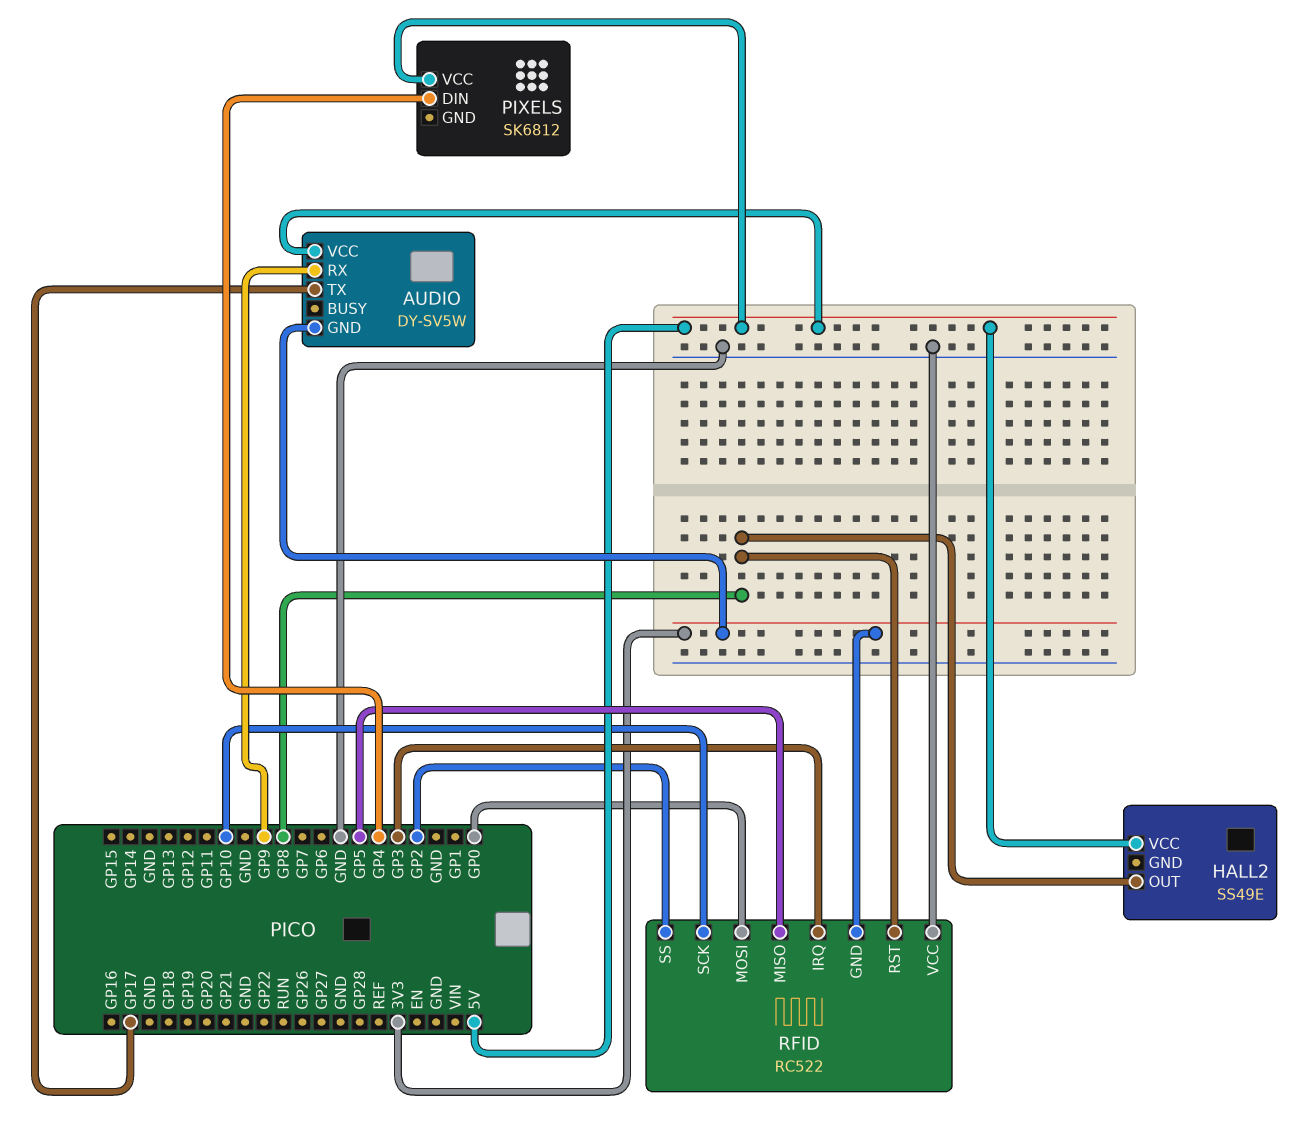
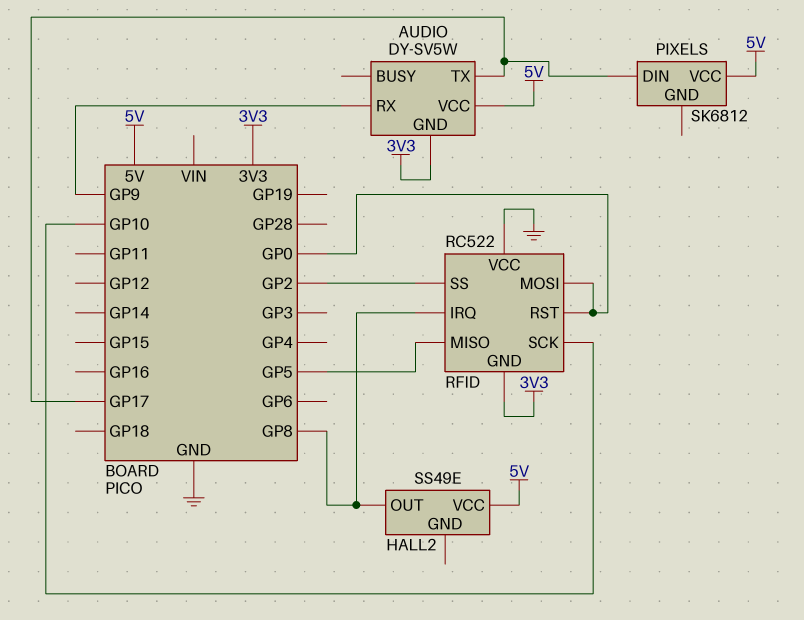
PIXELS pin DIN: GP4 -> GP17
RFID pin IRQ: GP3 -> GP8
RFID pin RST: GP8 -> GP0

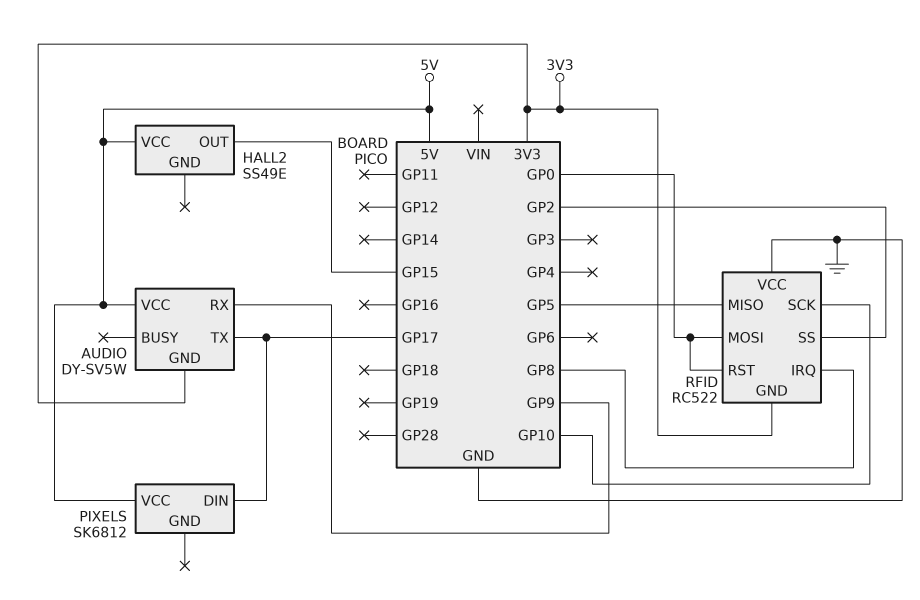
HALL2 pin OUT: GP8 -> GP15

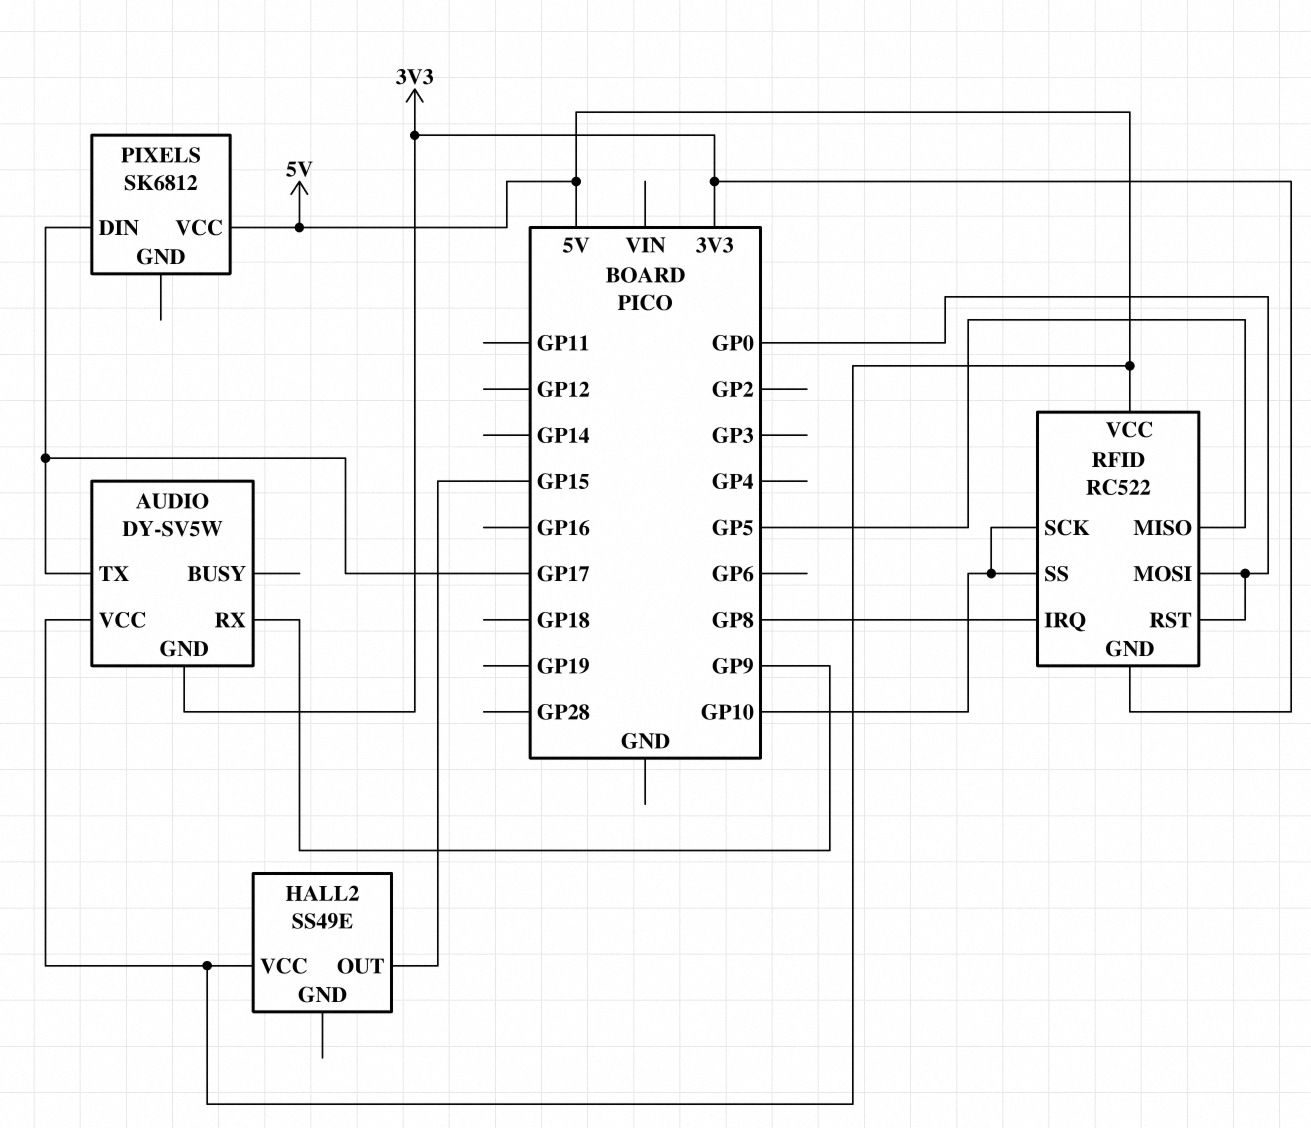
RFID pin SS: GP2 -> GP10
RFID pin VCC: GND -> 5V

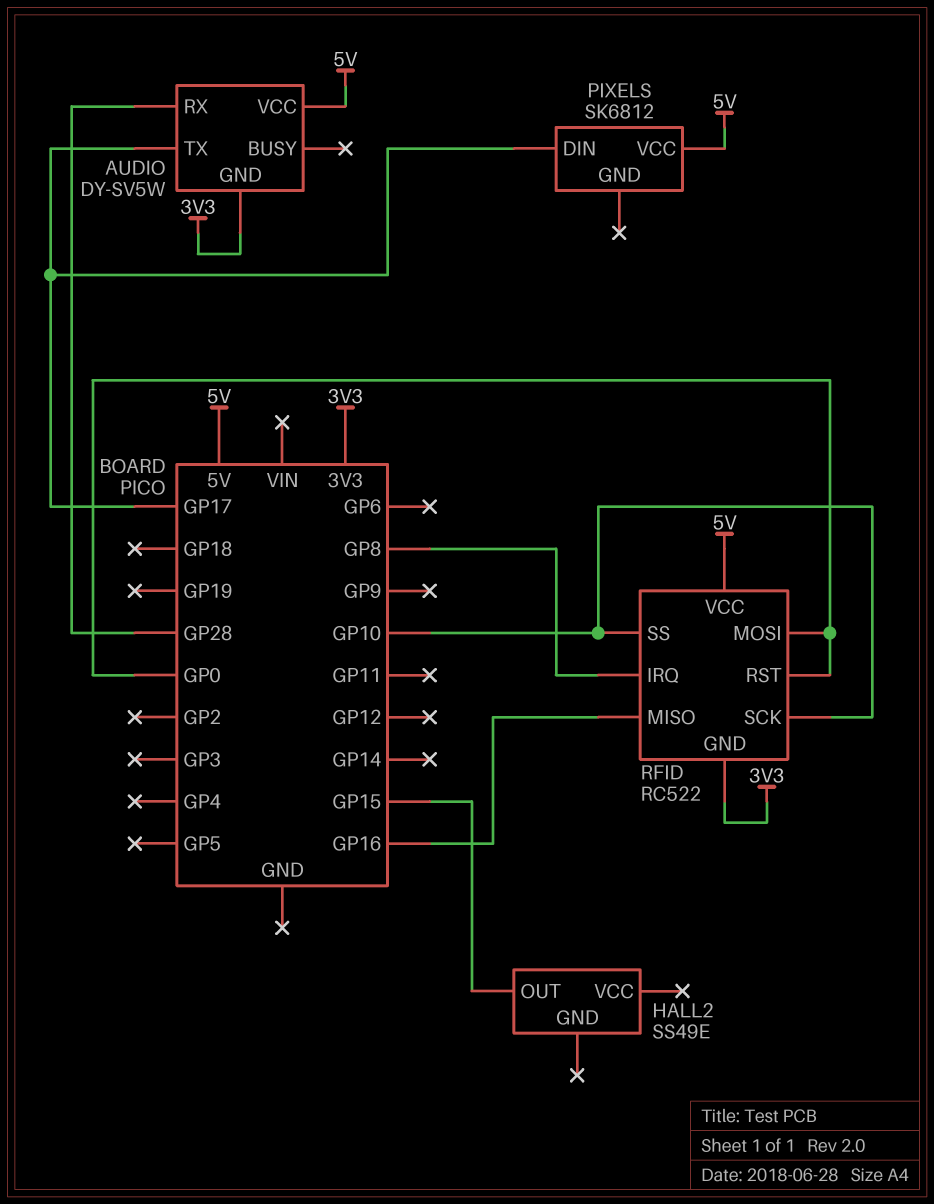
AUDIO pin RX: GP9 -> GP28
HALL2 pin VCC: 5V -> none
RFID pin MISO: GP5 -> GP16

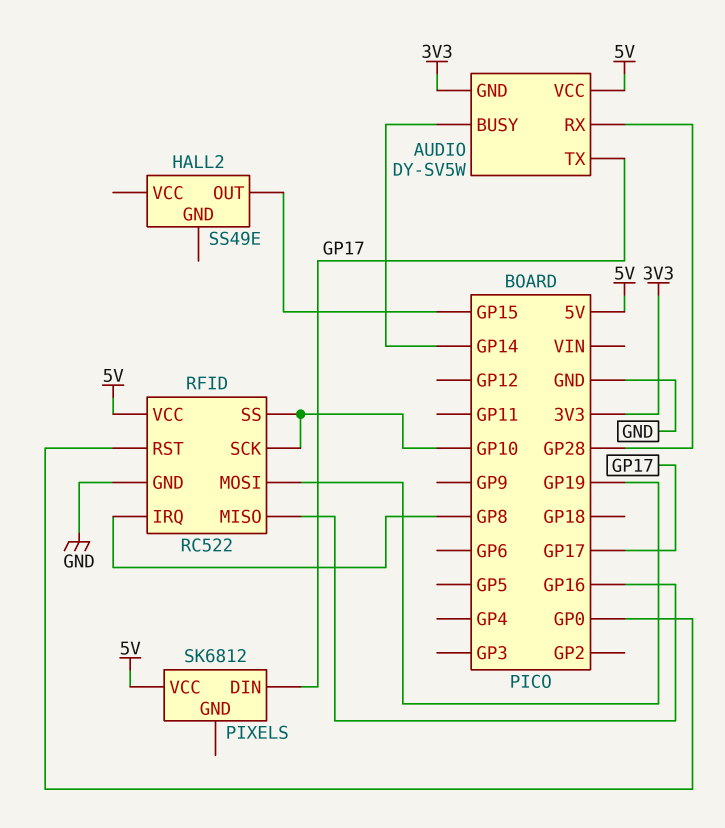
AUDIO pin BUSY: none -> GP14
RFID pin GND: 3V3 -> GND
RFID pin MOSI: GP0 -> GP19

